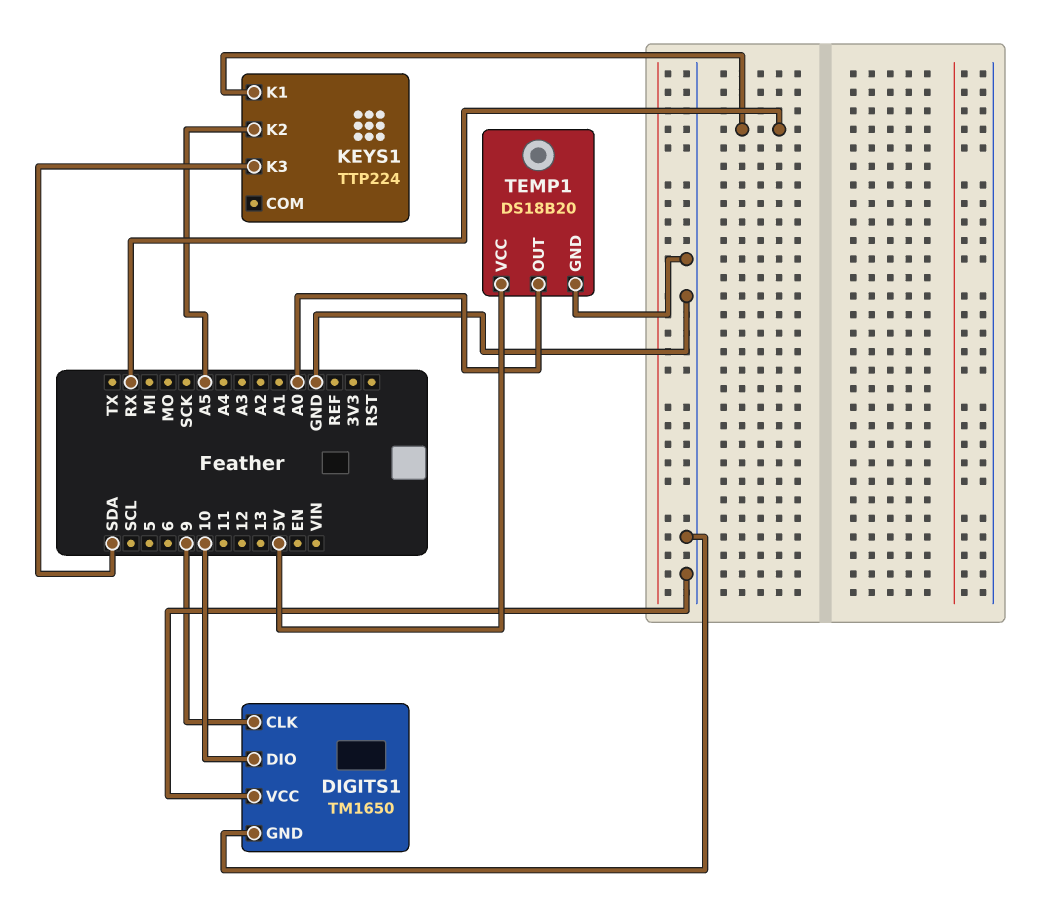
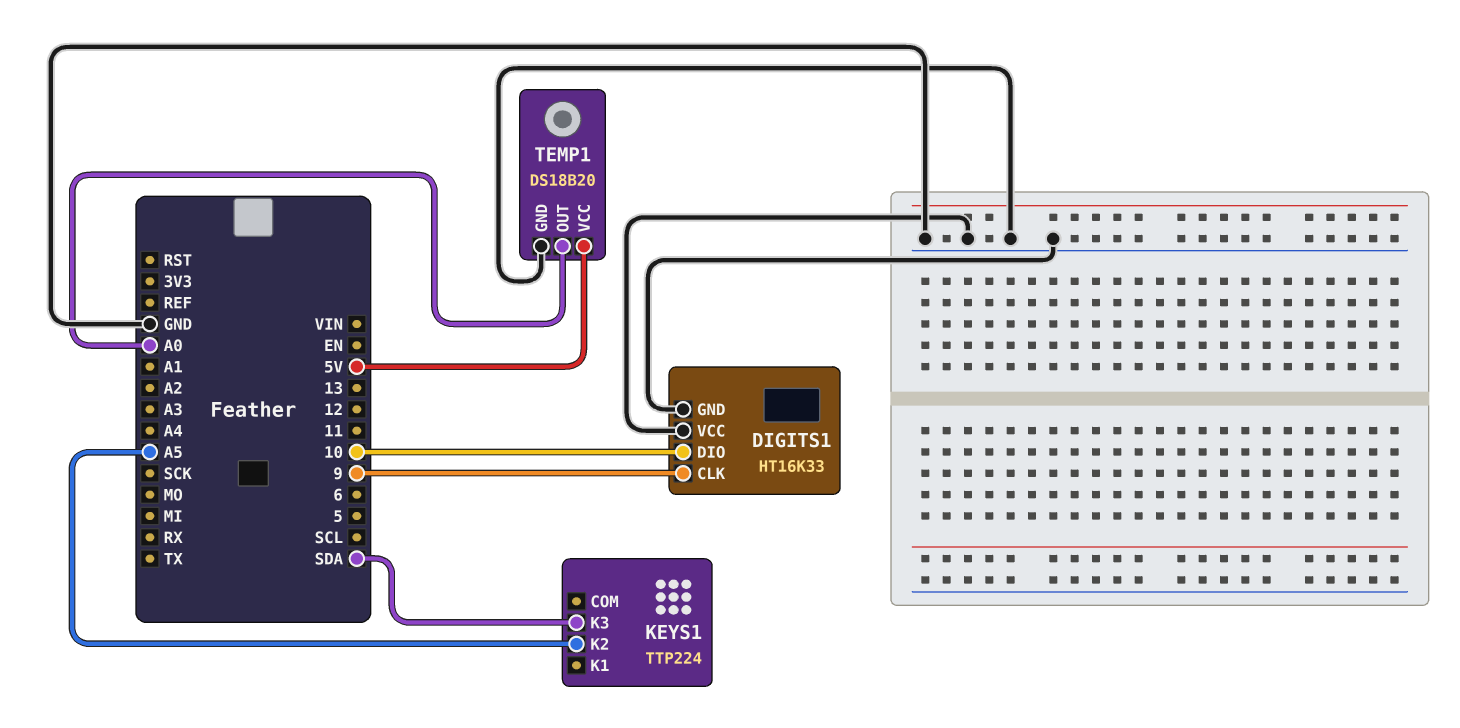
DIGITS1: TM1650 -> HT16K33
KEYS1 pin K1: RX -> none

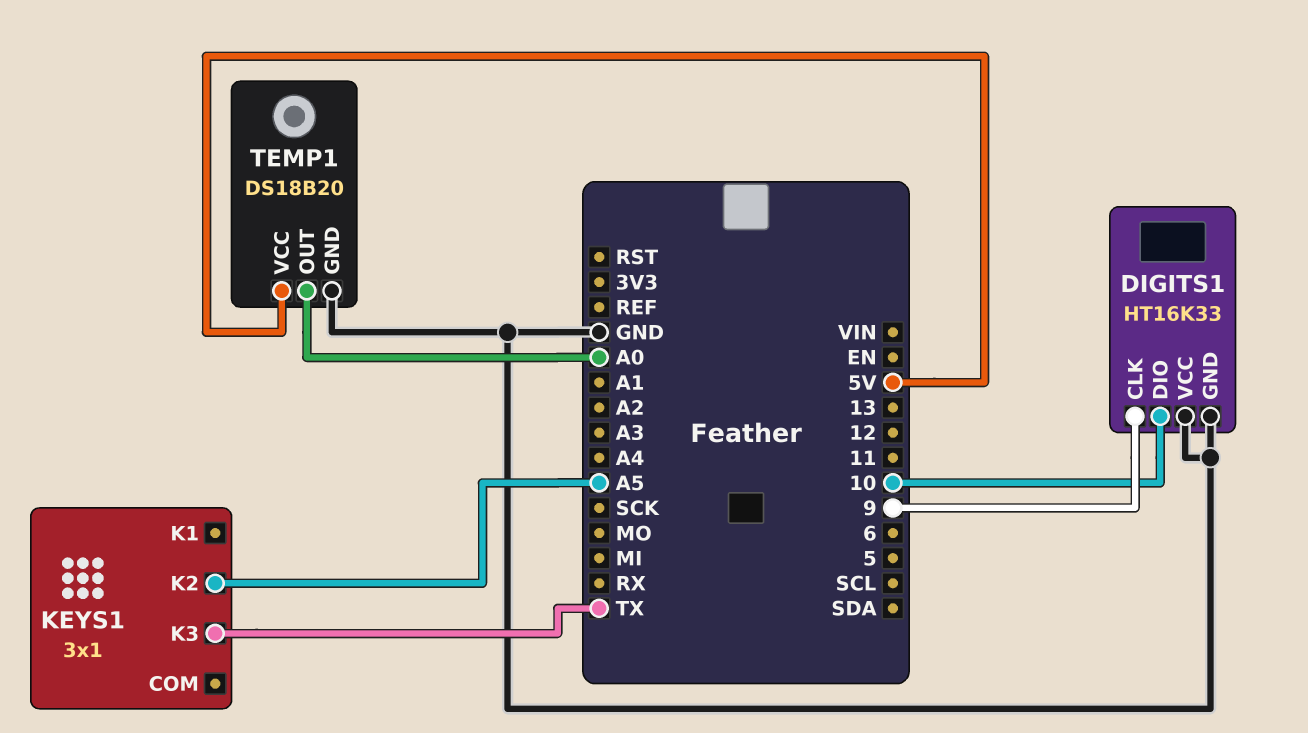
KEYS1: TTP224 -> 3x1
KEYS1 pin K3: SDA -> TX

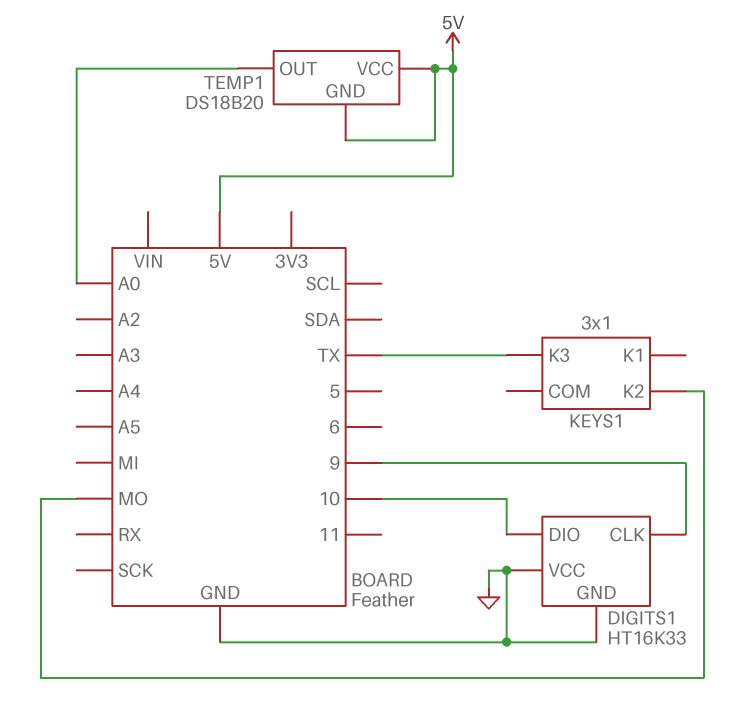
KEYS1 pin K2: A5 -> MO
TEMP1 pin GND: GND -> 5V

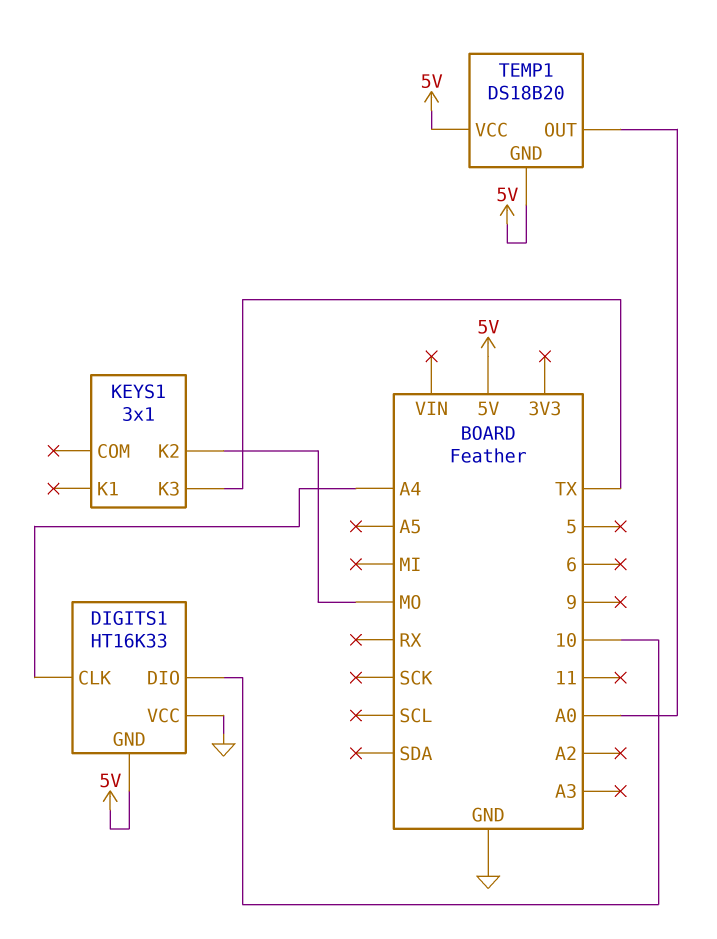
DIGITS1 pin CLK: 9 -> A4
DIGITS1 pin GND: GND -> 5V

